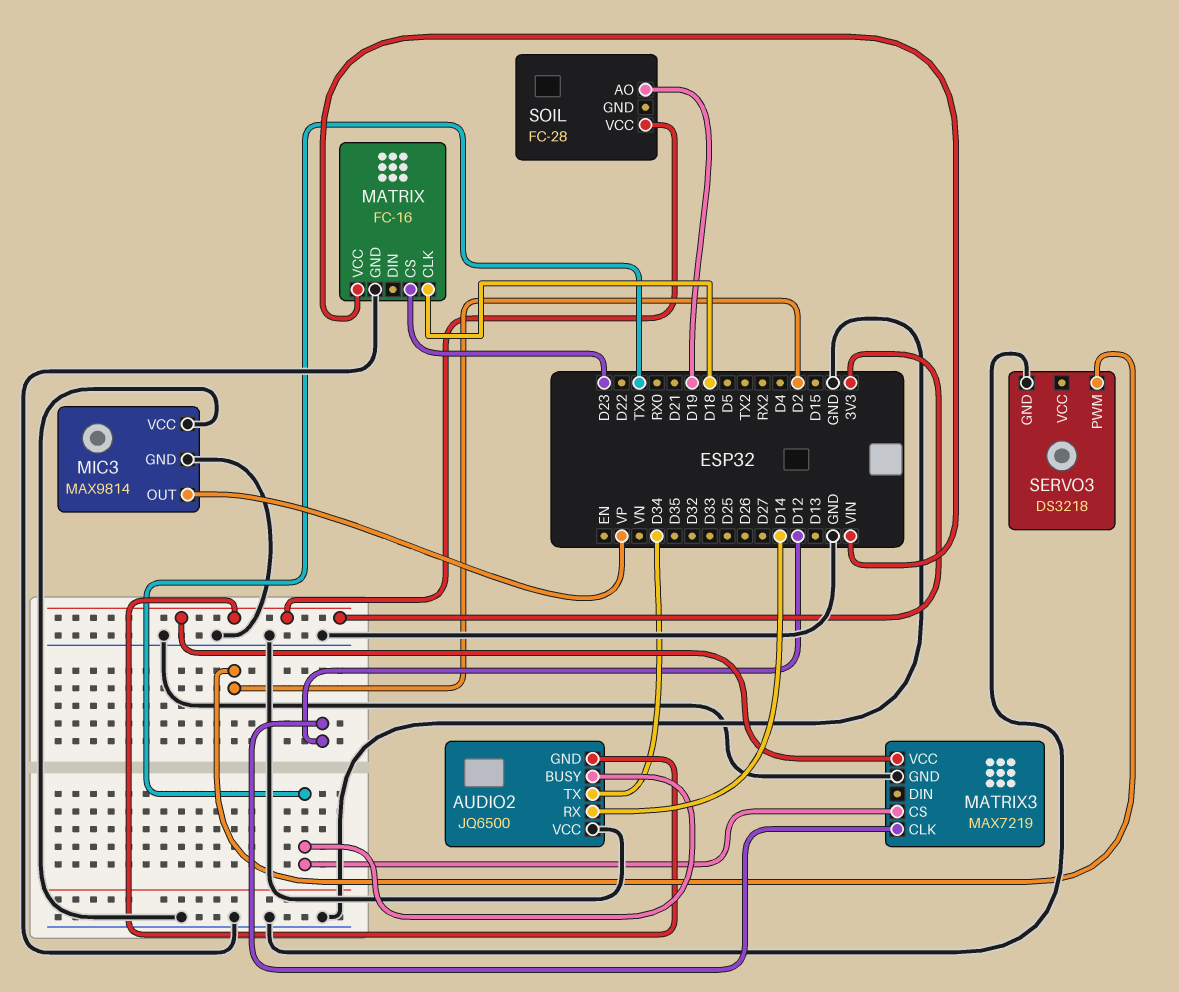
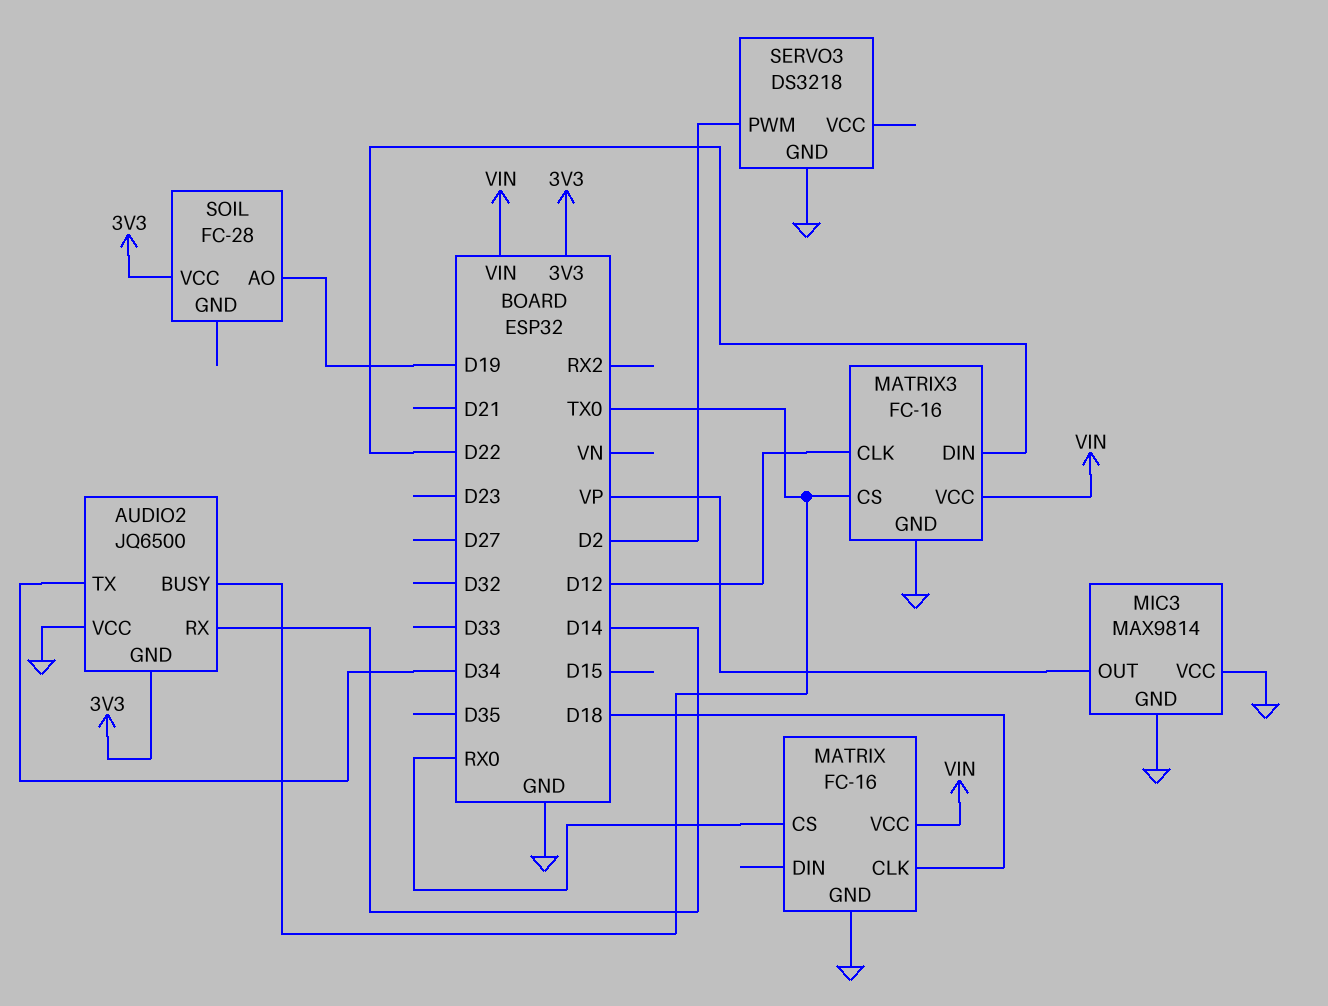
MATRIX pin CS: D23 -> RX0
MATRIX3: MAX7219 -> FC-16
MATRIX3 pin DIN: none -> D22
MATRIX3 pin VCC: 3V3 -> VIN

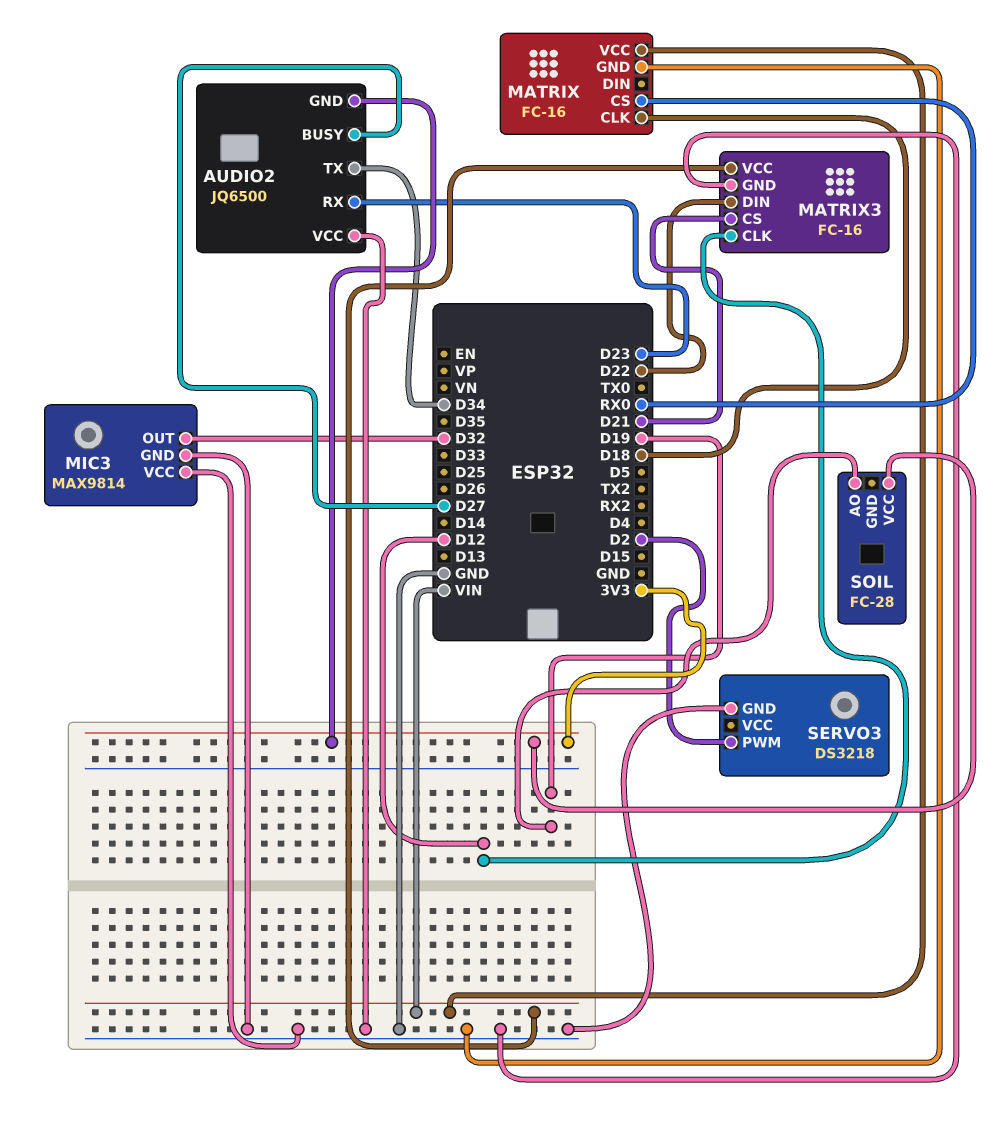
AUDIO2 pin BUSY: TX0 -> D27
AUDIO2 pin RX: D14 -> D23
MATRIX3 pin CS: TX0 -> D21
MIC3 pin OUT: VP -> D32

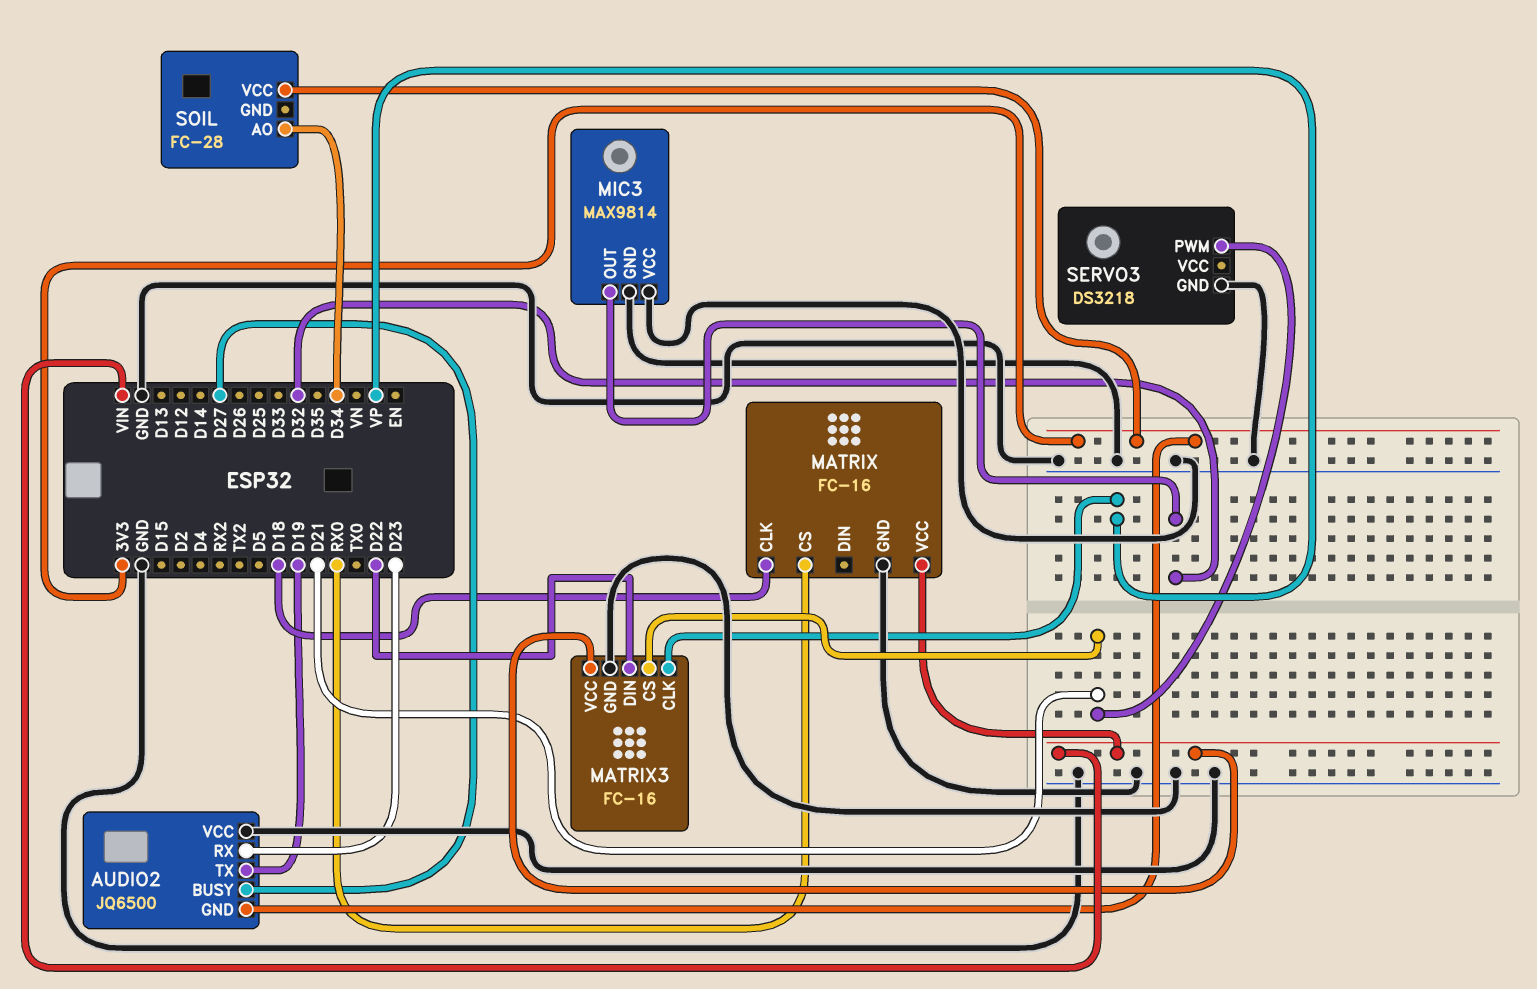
AUDIO2 pin TX: D34 -> D19
MATRIX3 pin CLK: D12 -> VP
SERVO3 pin PWM: D2 -> D21
SOIL pin AO: D19 -> D34

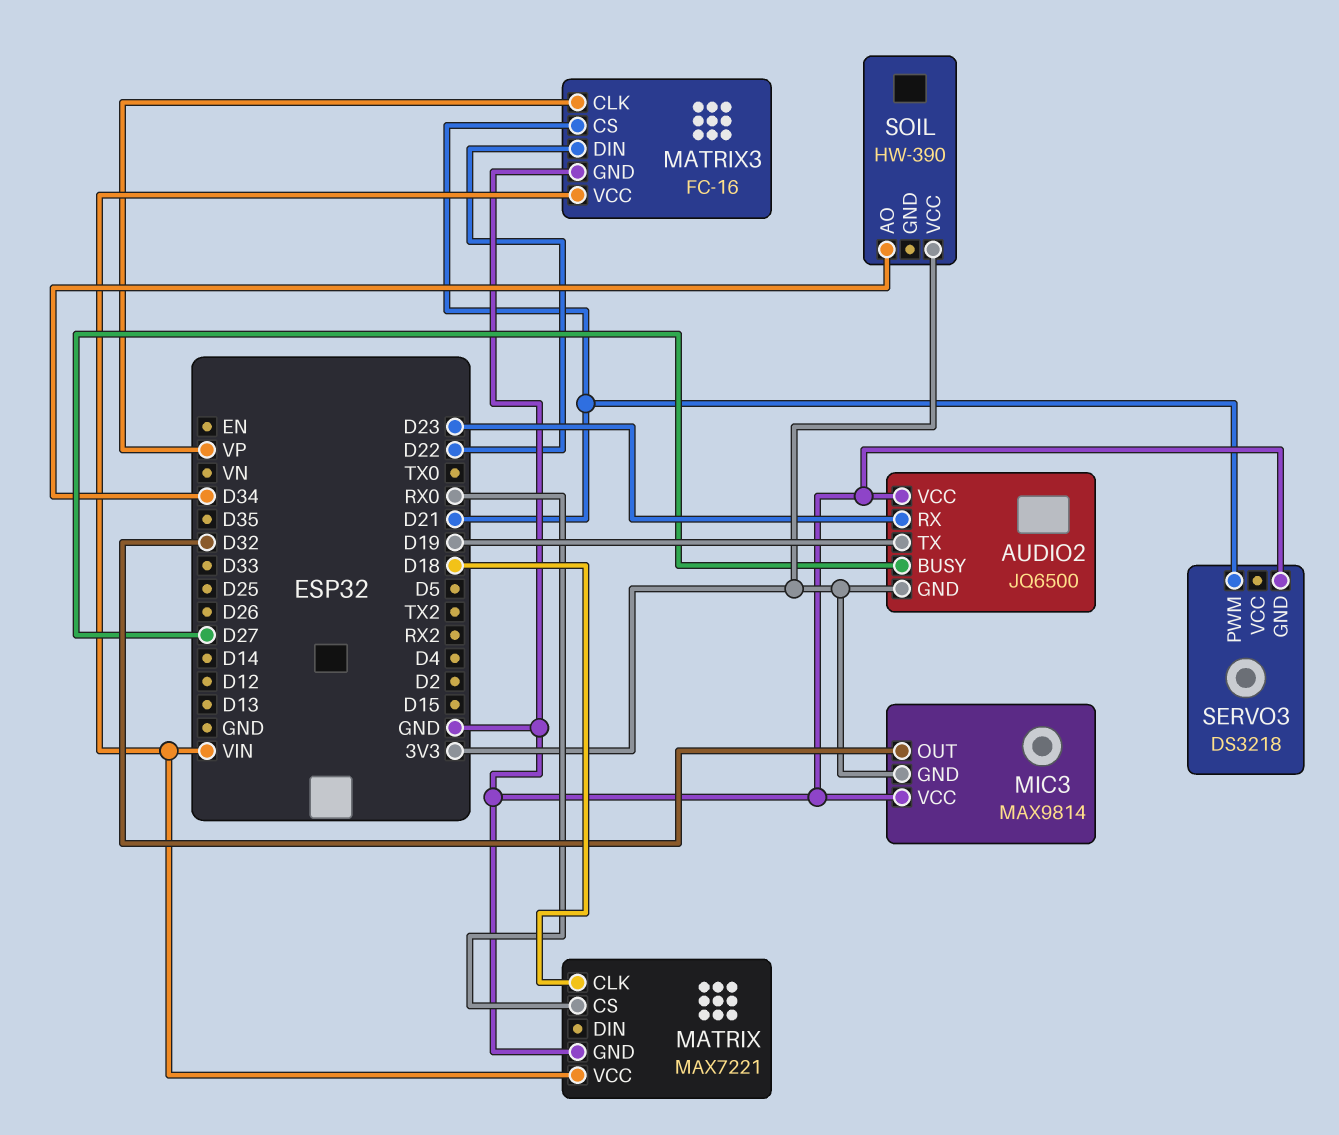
MATRIX: FC-16 -> MAX7221
MIC3 pin GND: GND -> 3V3
SOIL: FC-28 -> HW-390

